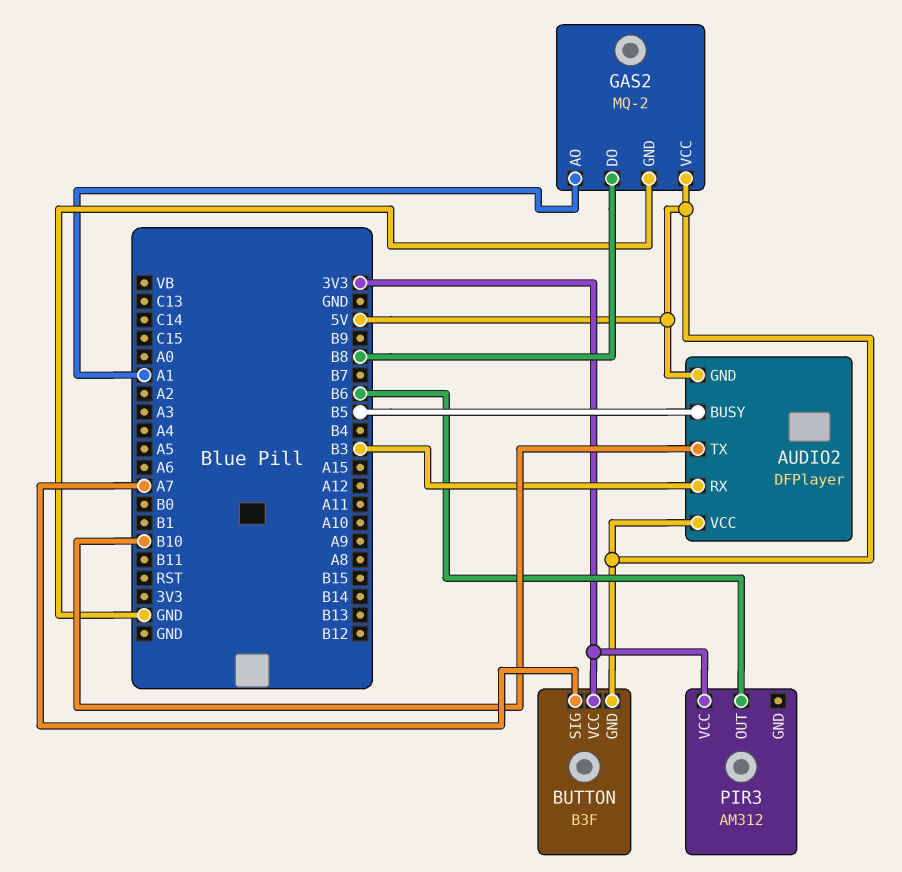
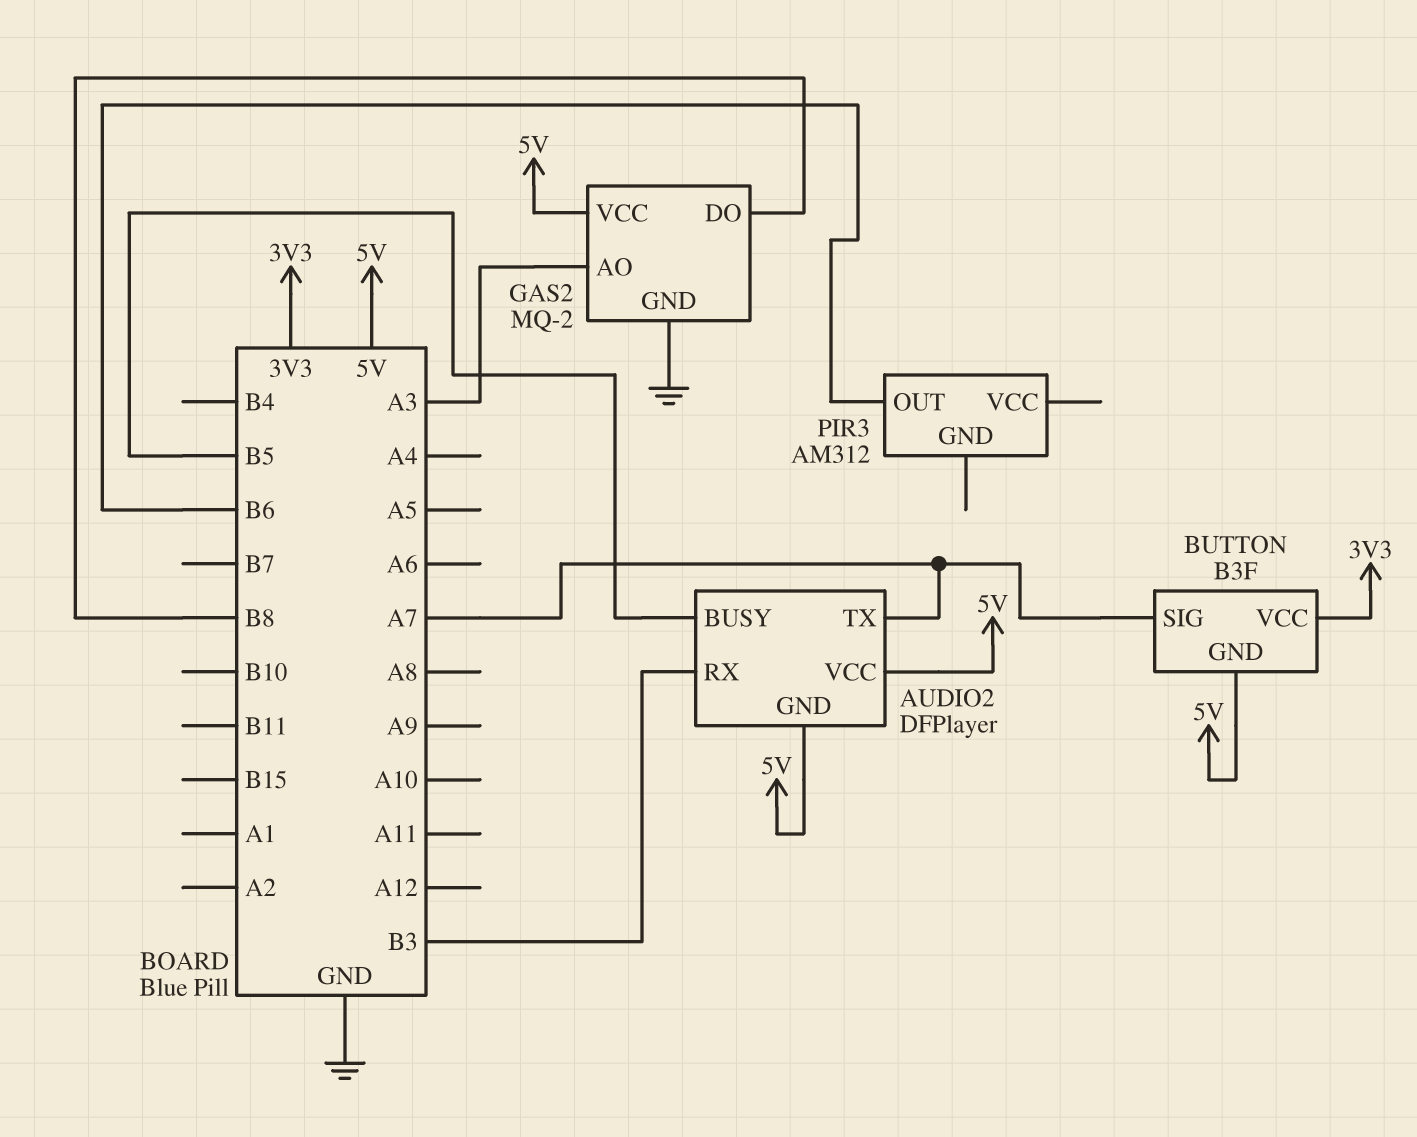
AUDIO2 pin TX: B10 -> A7
GAS2 pin AO: A1 -> A3
PIR3 pin VCC: 3V3 -> none

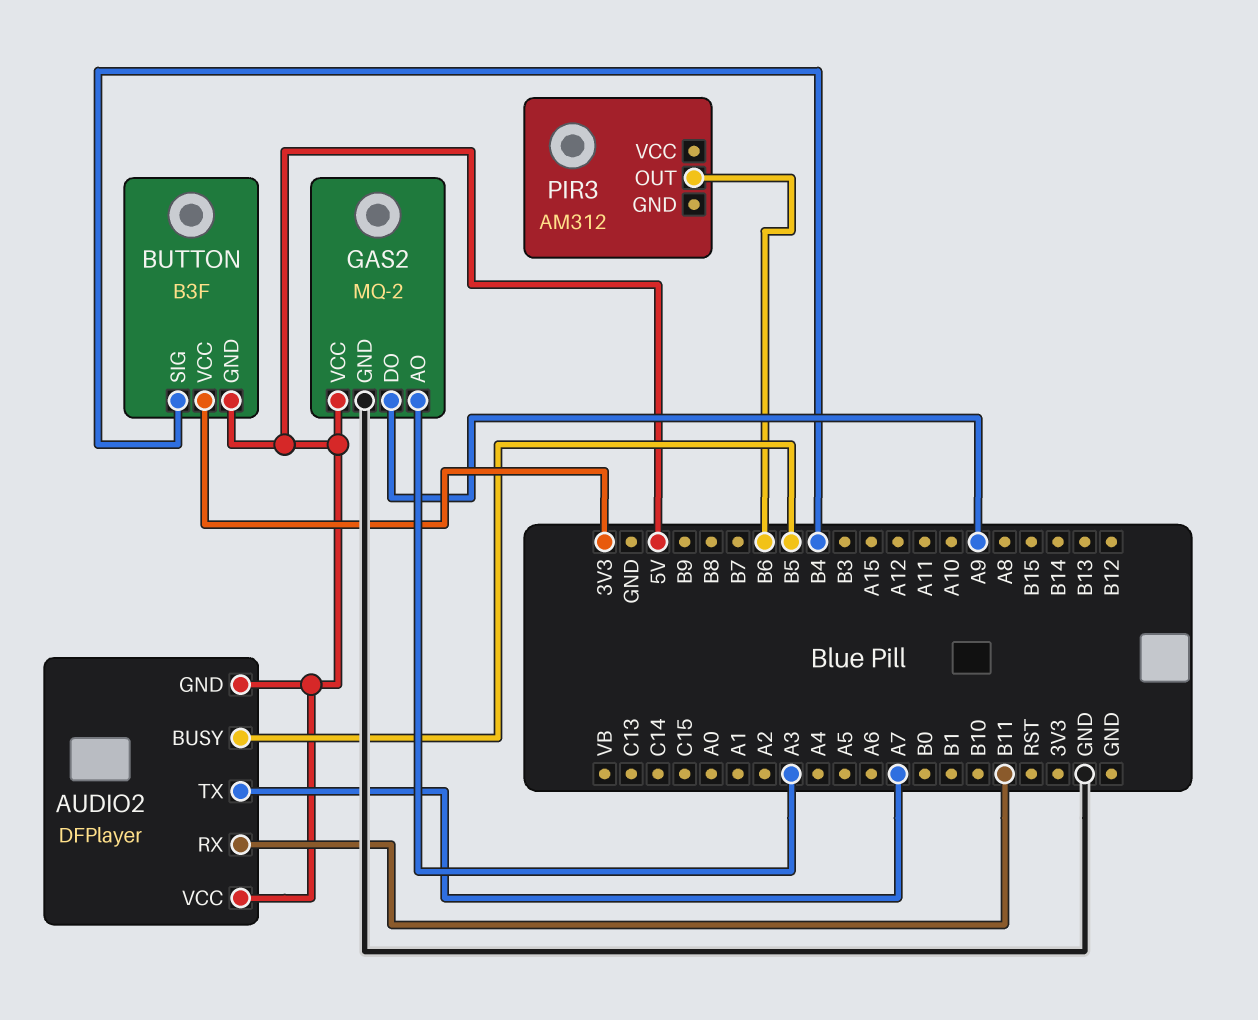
AUDIO2 pin RX: B3 -> B11
BUTTON pin SIG: A7 -> B4
GAS2 pin DO: B8 -> A9

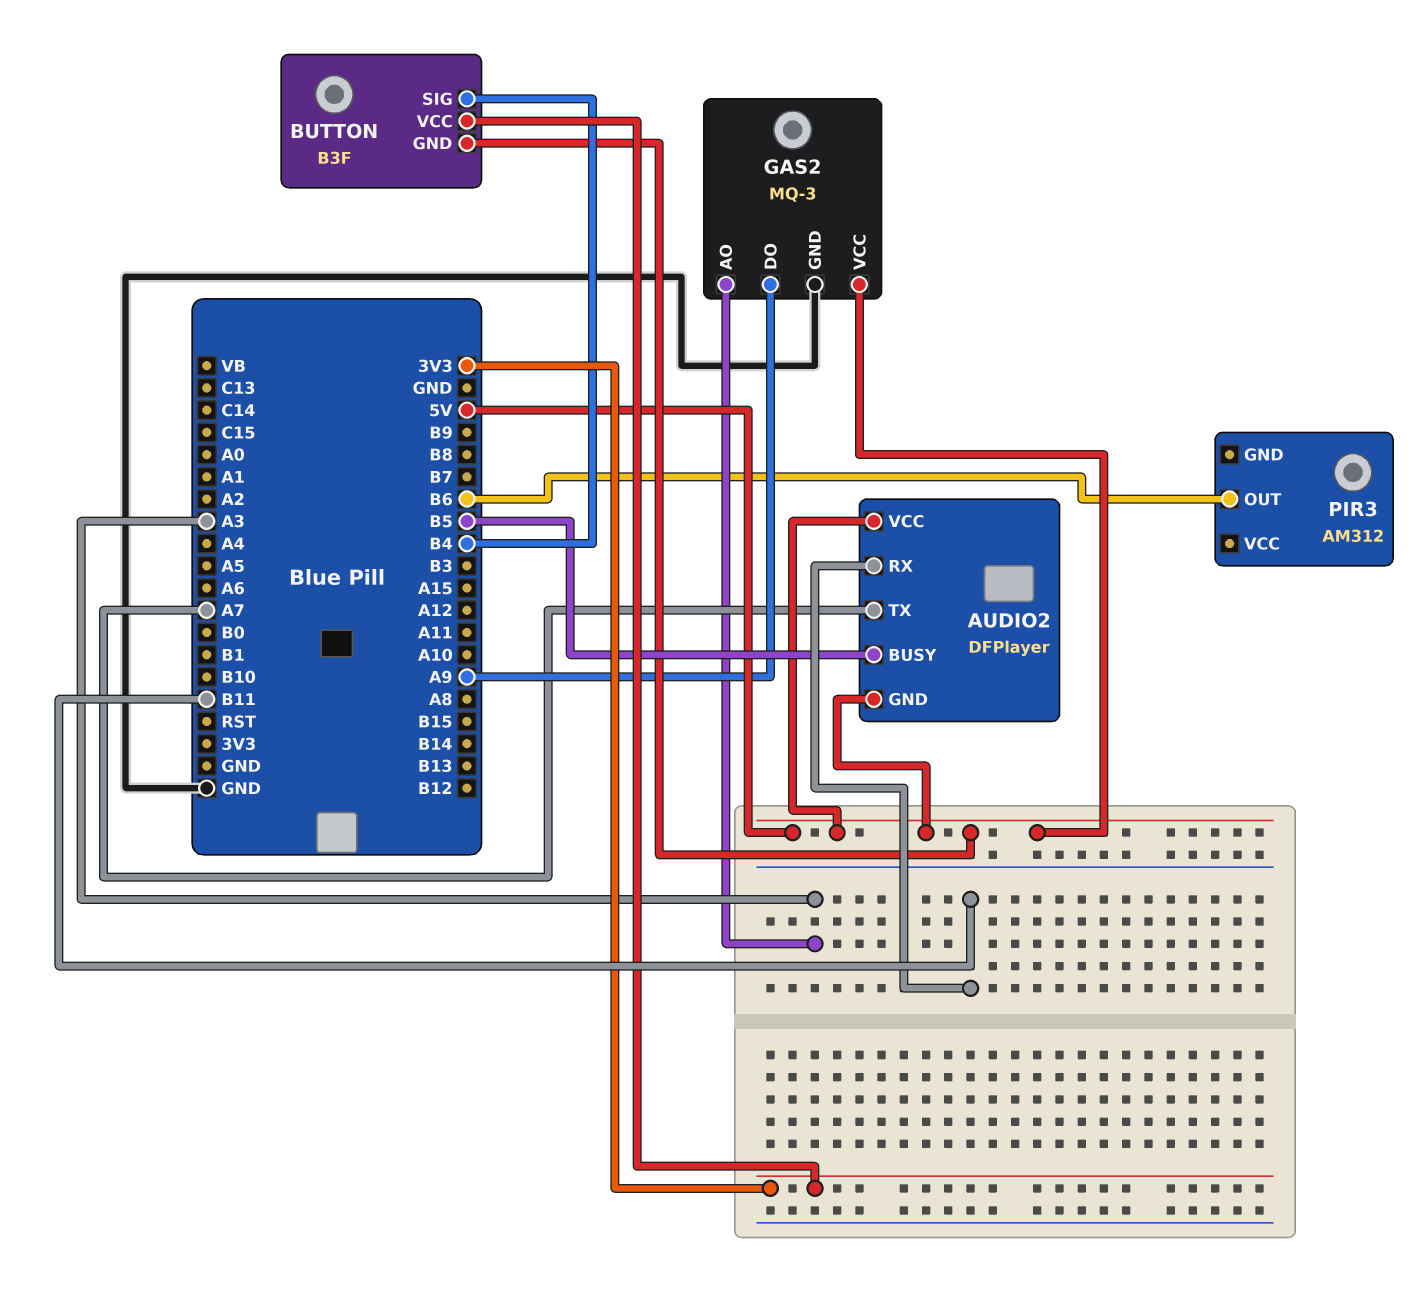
GAS2: MQ-2 -> MQ-3

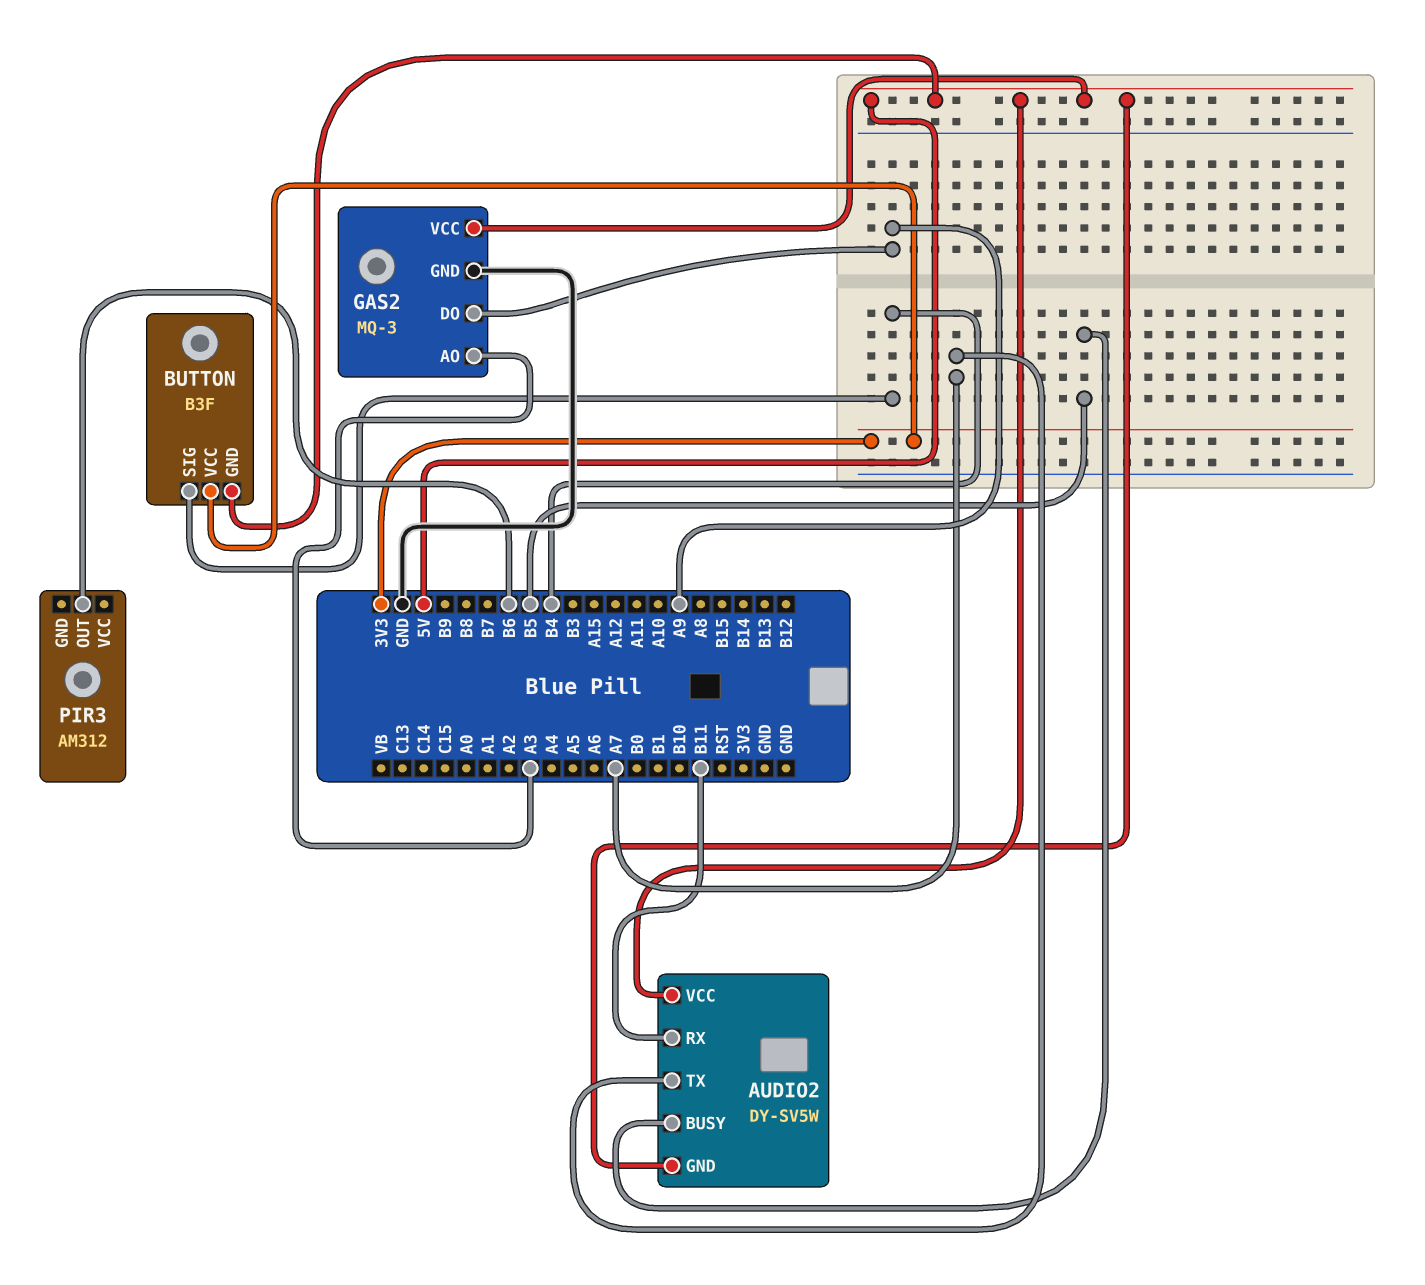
AUDIO2: DFPlayer -> DY-SV5W

